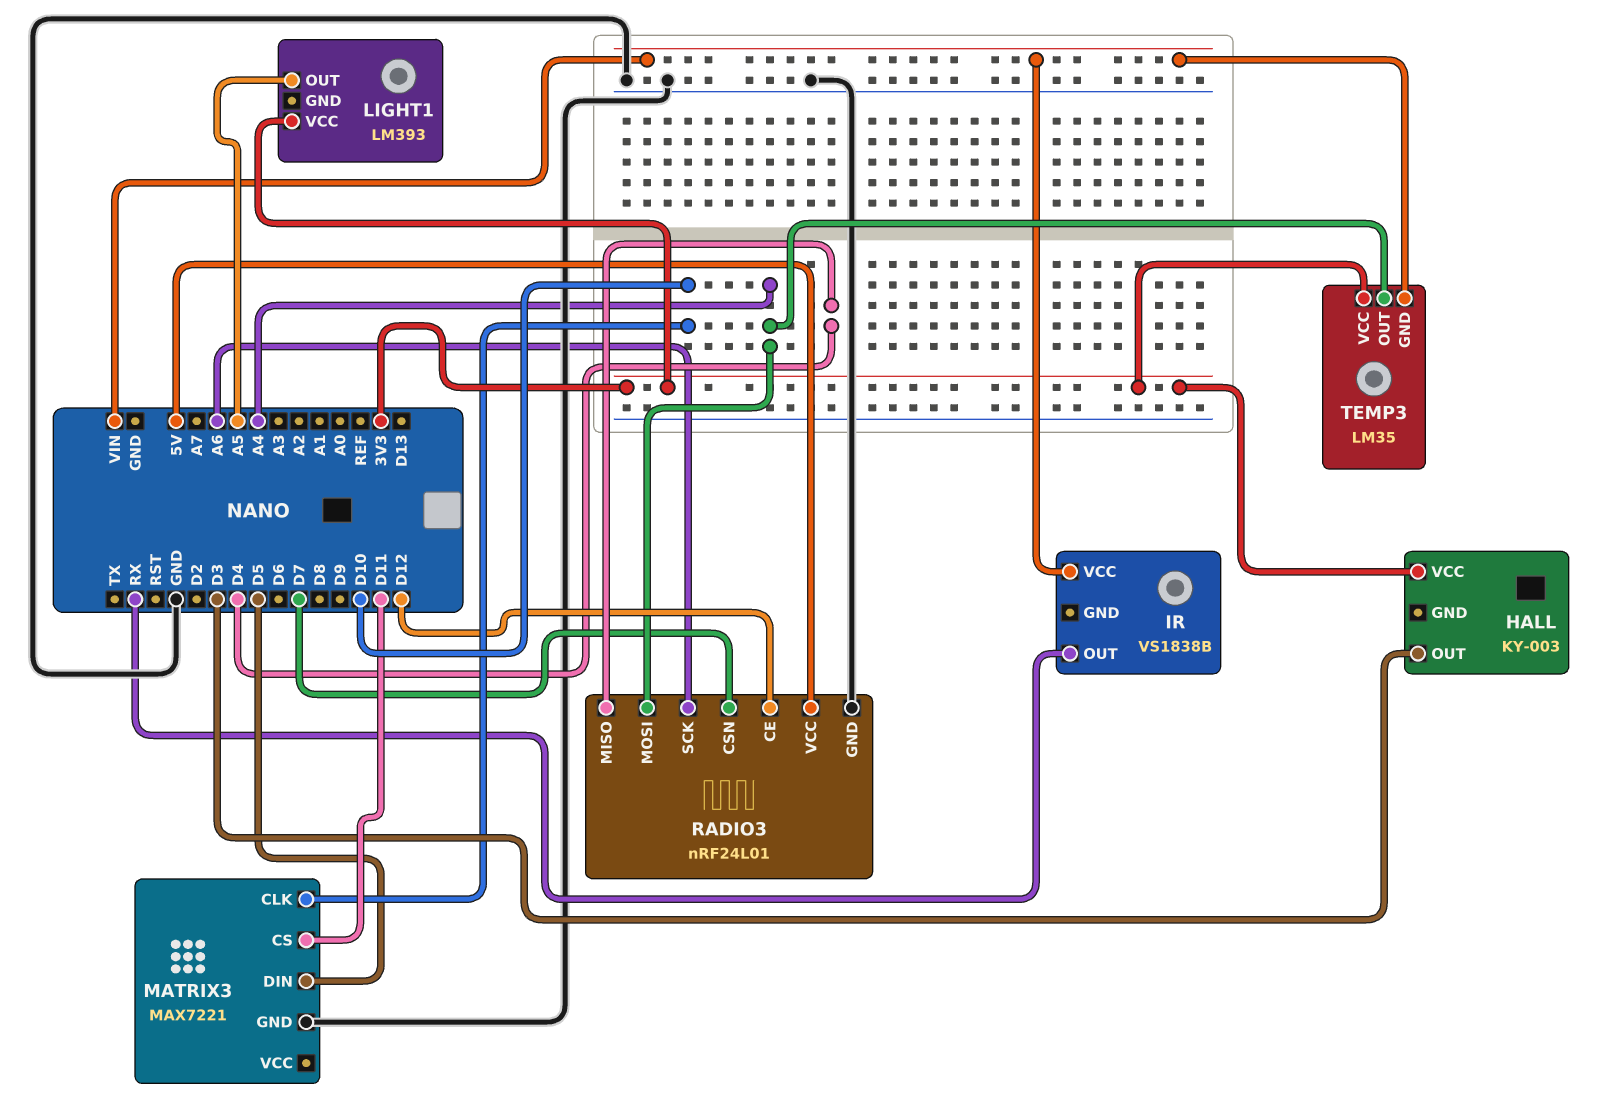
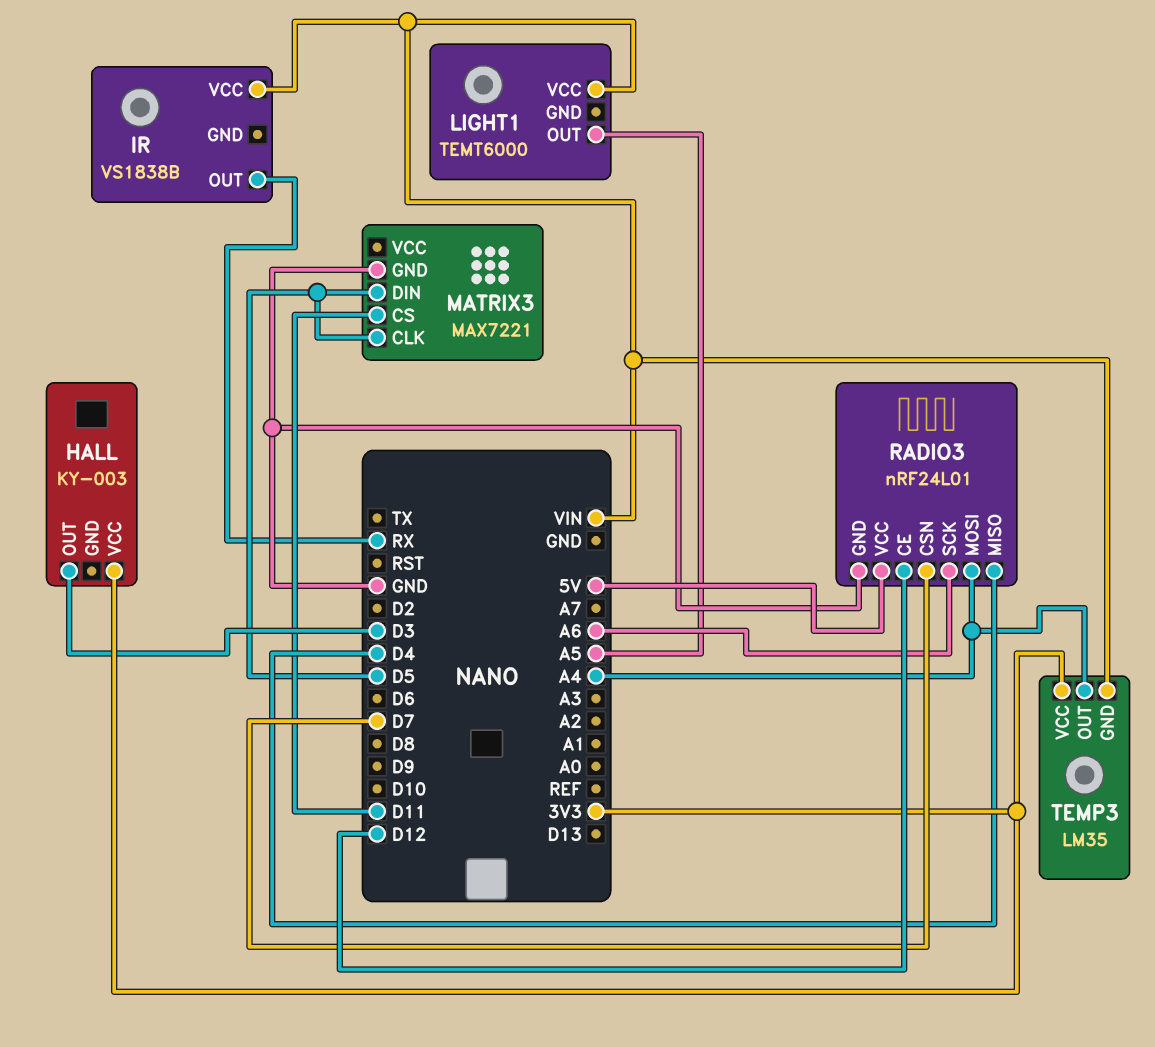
LIGHT1: LM393 -> TEMT6000
LIGHT1 pin VCC: 3V3 -> VIN
MATRIX3 pin CLK: D10 -> D5

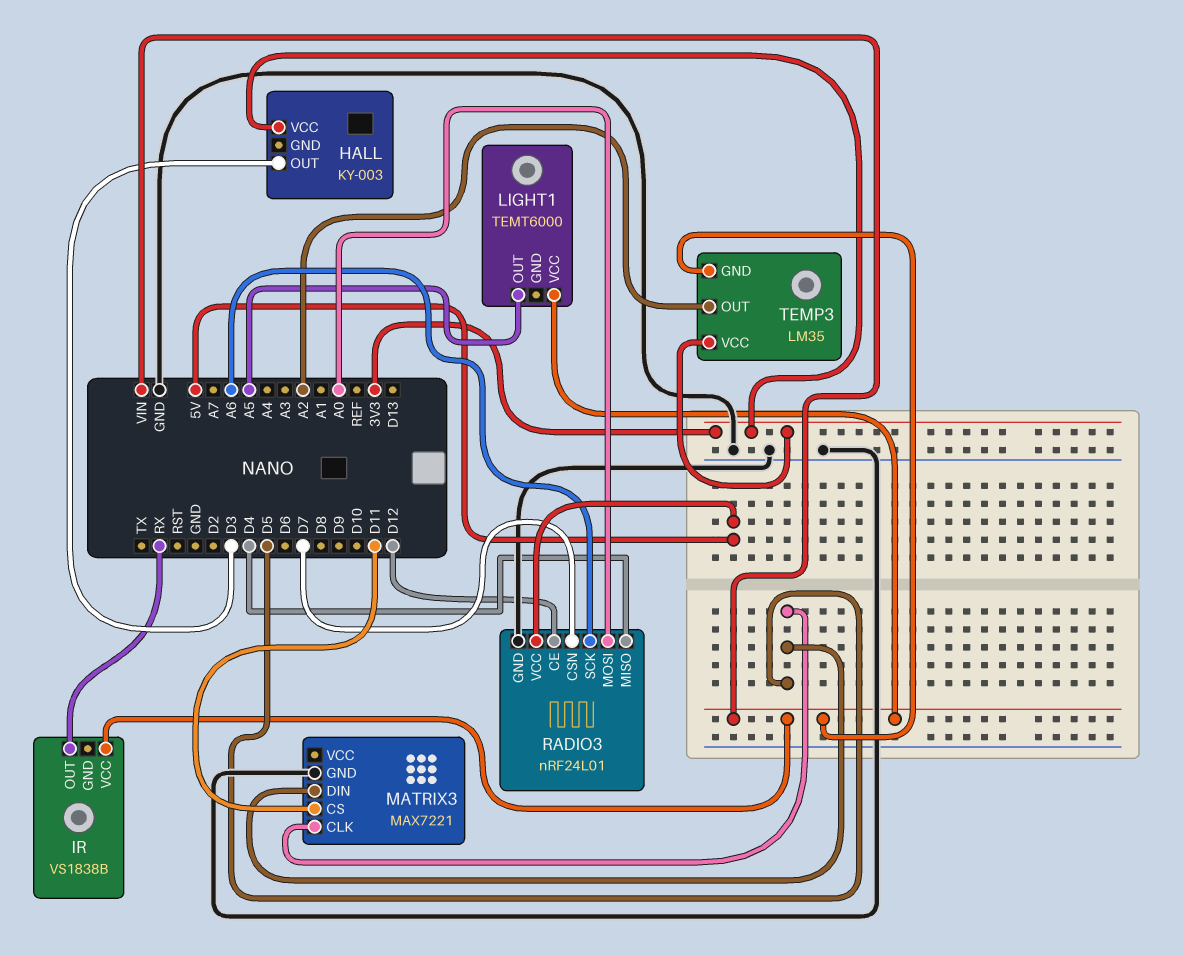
RADIO3 pin MOSI: A4 -> A0
TEMP3 pin OUT: A4 -> A2

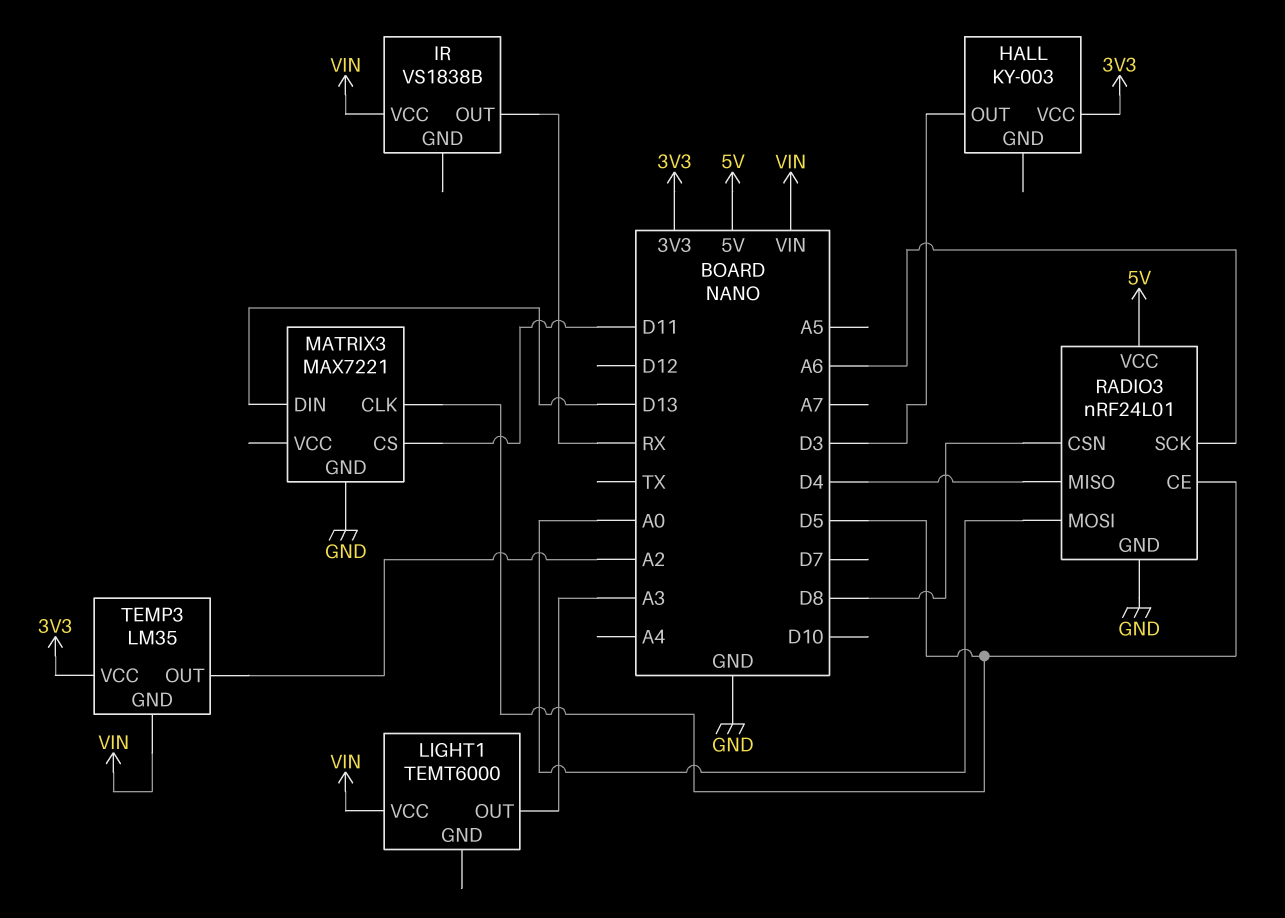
LIGHT1 pin OUT: A5 -> A3
MATRIX3 pin DIN: D5 -> D13
RADIO3 pin CE: D12 -> D5
RADIO3 pin CSN: D7 -> D8

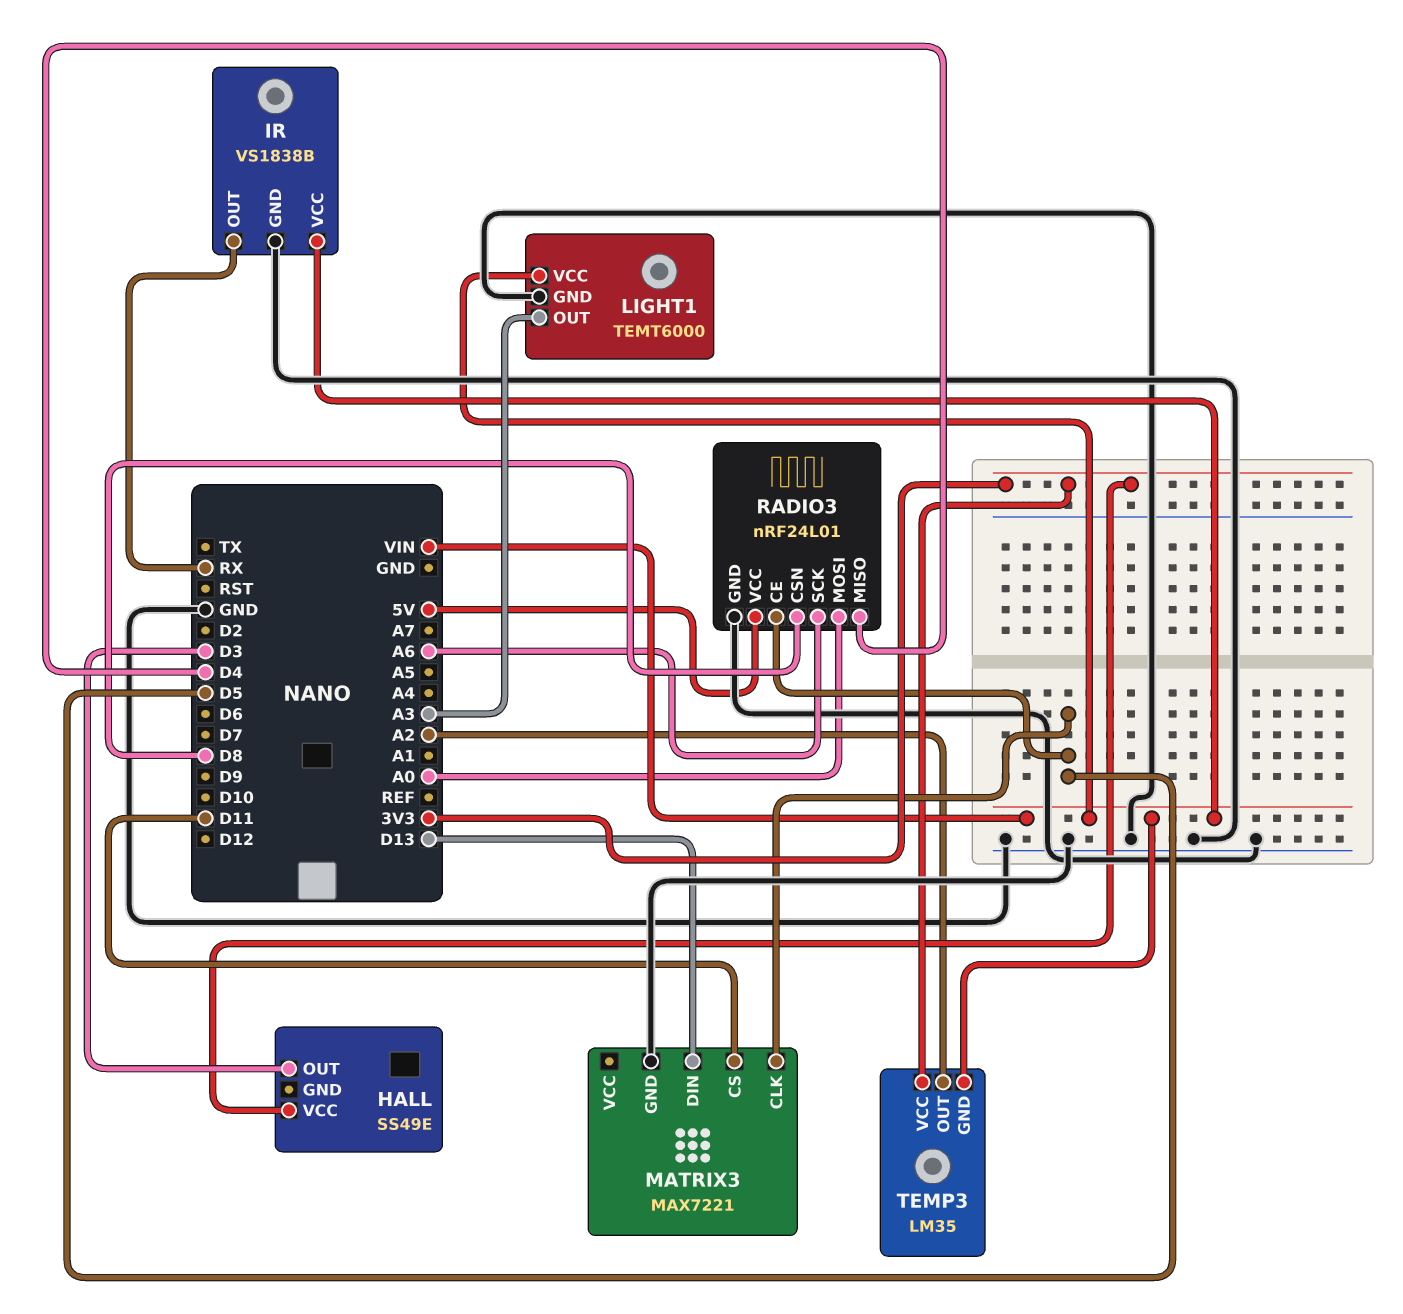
HALL: KY-003 -> SS49E
IR pin GND: none -> GND
LIGHT1 pin GND: none -> GND

